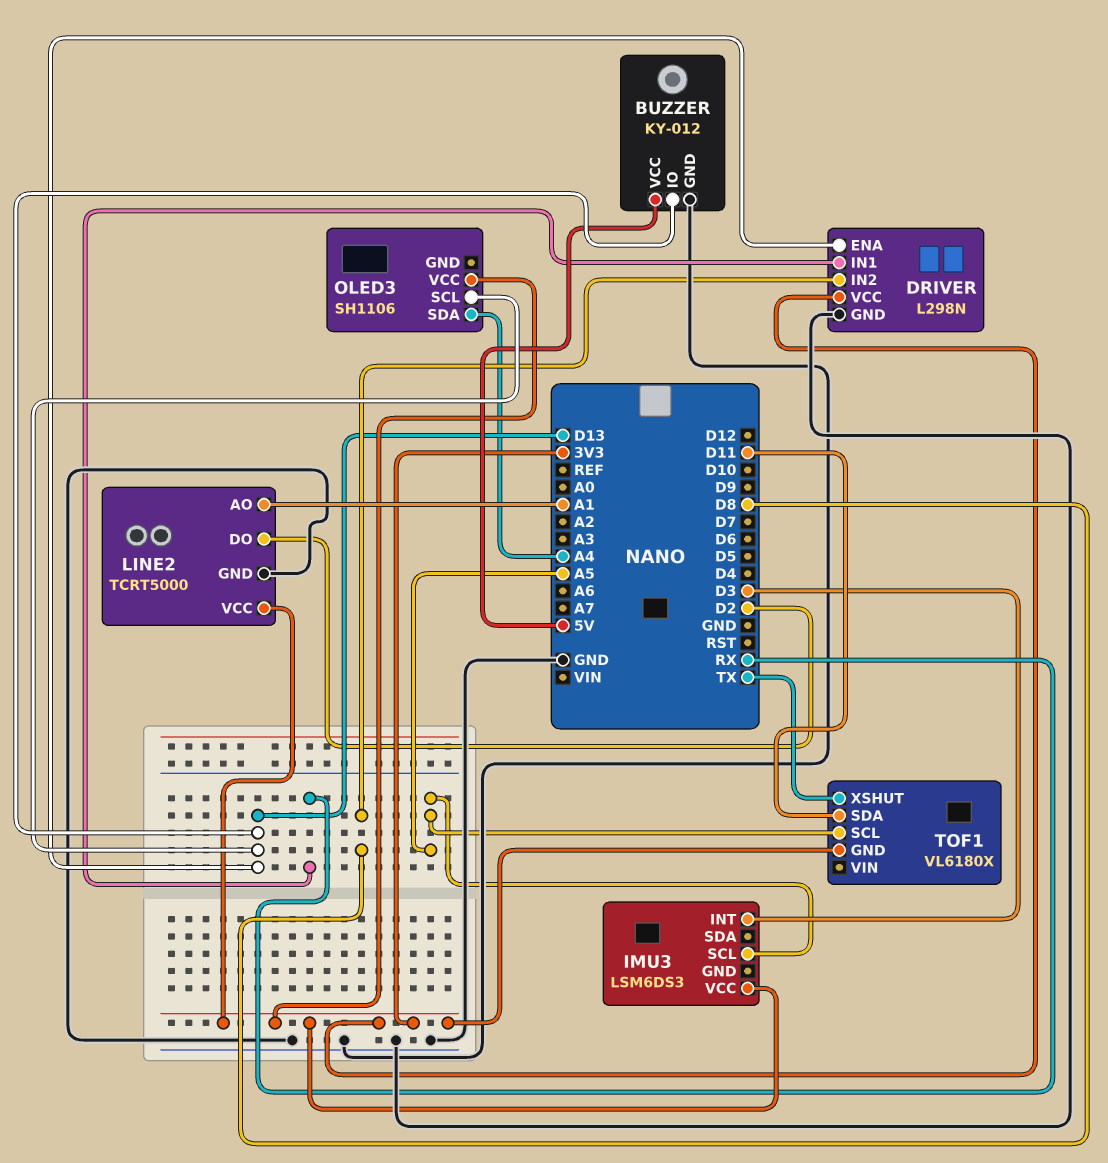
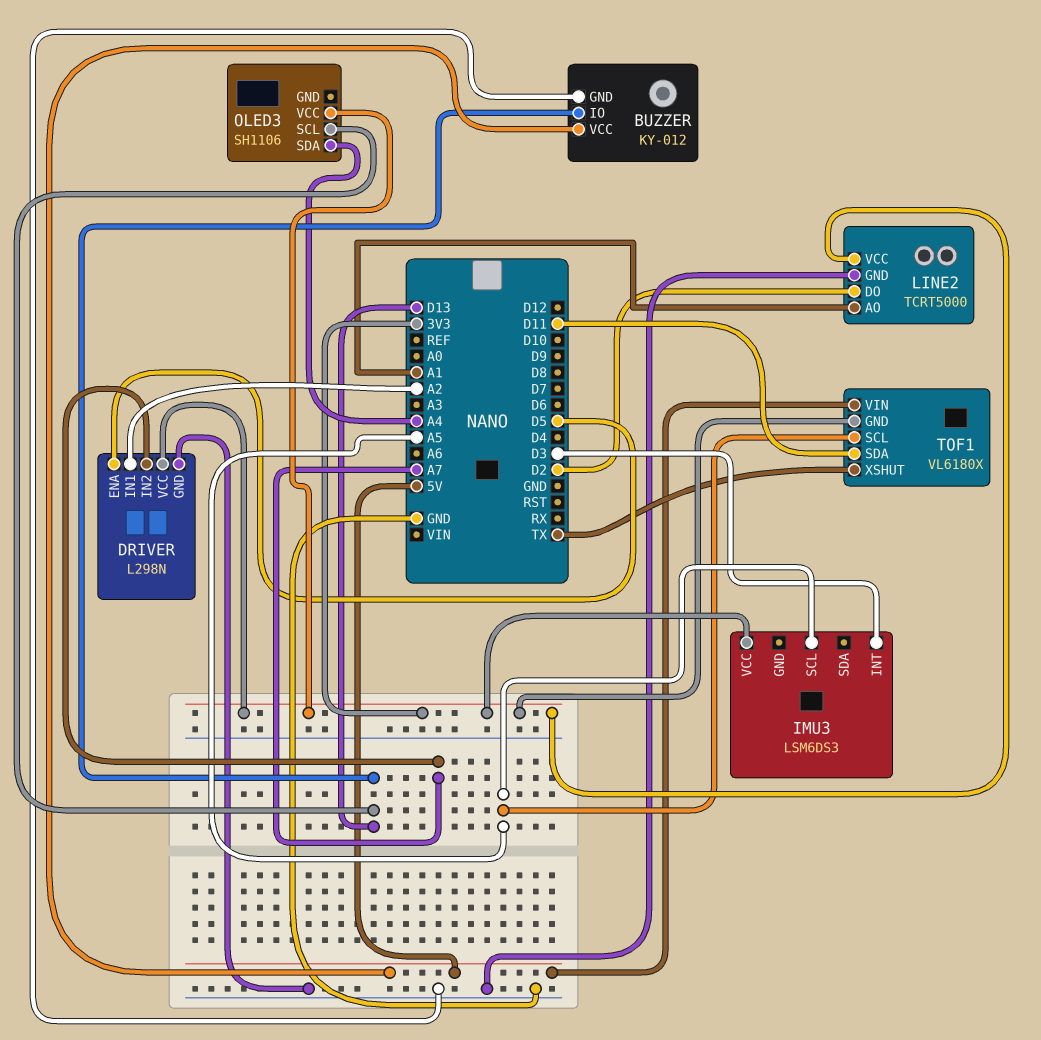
DRIVER pin ENA: D13 -> D5
DRIVER pin IN1: RX -> A2
DRIVER pin IN2: D8 -> A7
TOF1 pin VIN: none -> 5V

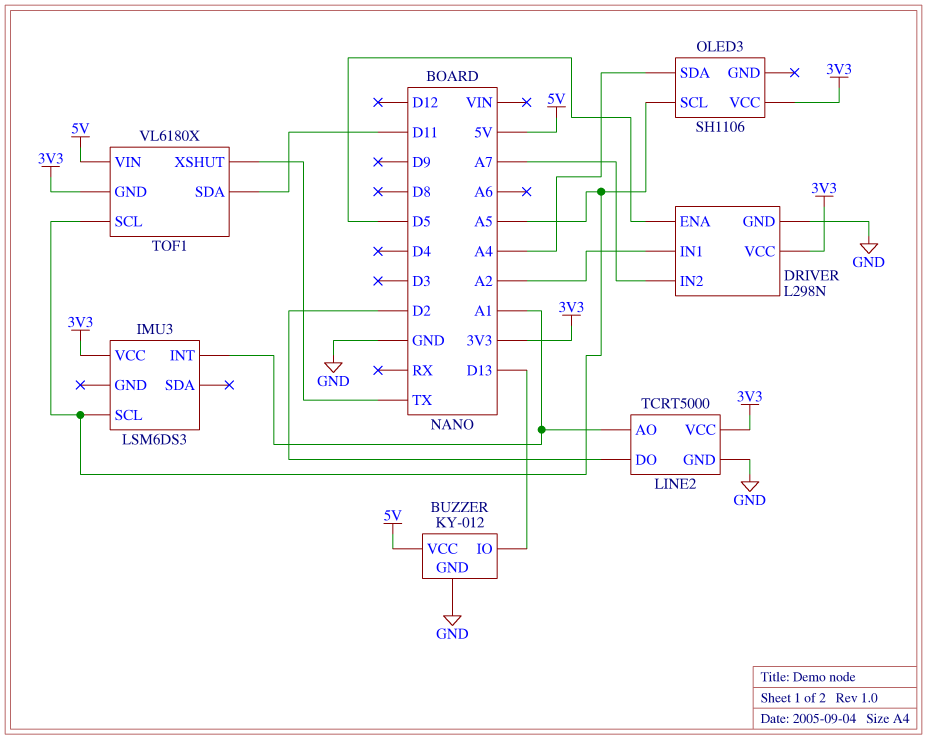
IMU3 pin INT: D3 -> A1
OLED3 pin SCL: D13 -> A5

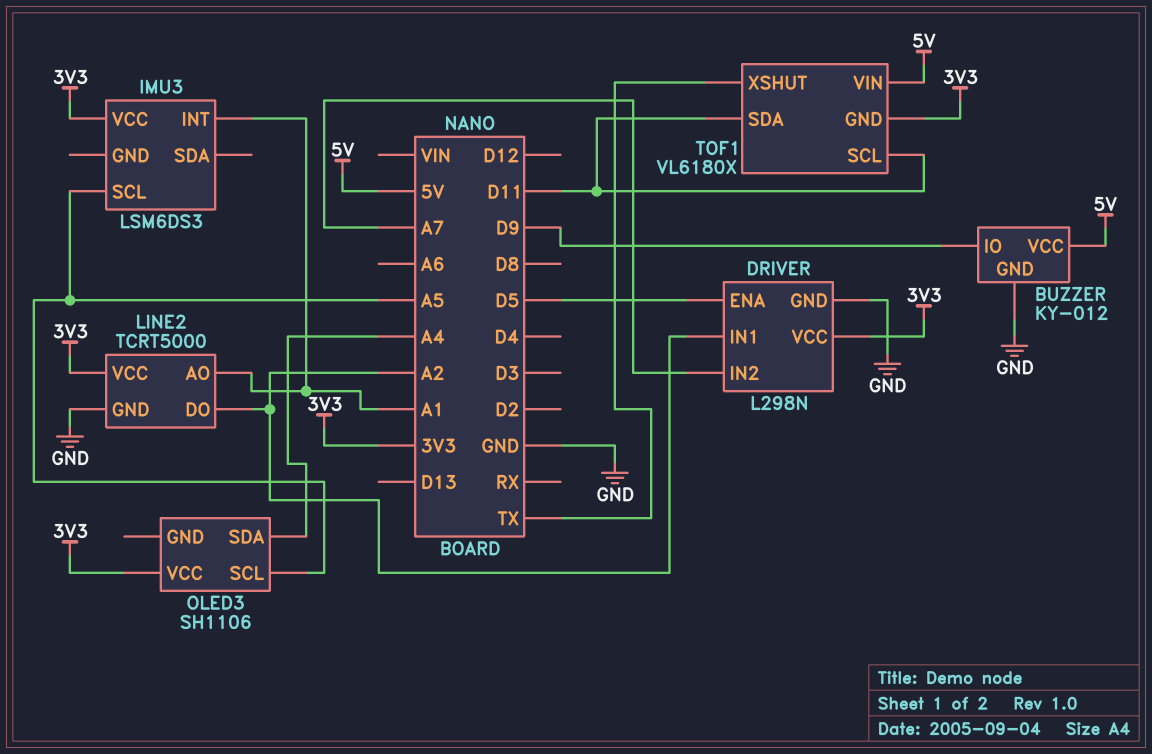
BUZZER pin IO: D13 -> D9
LINE2 pin DO: D2 -> A2
TOF1 pin SCL: A5 -> D11

